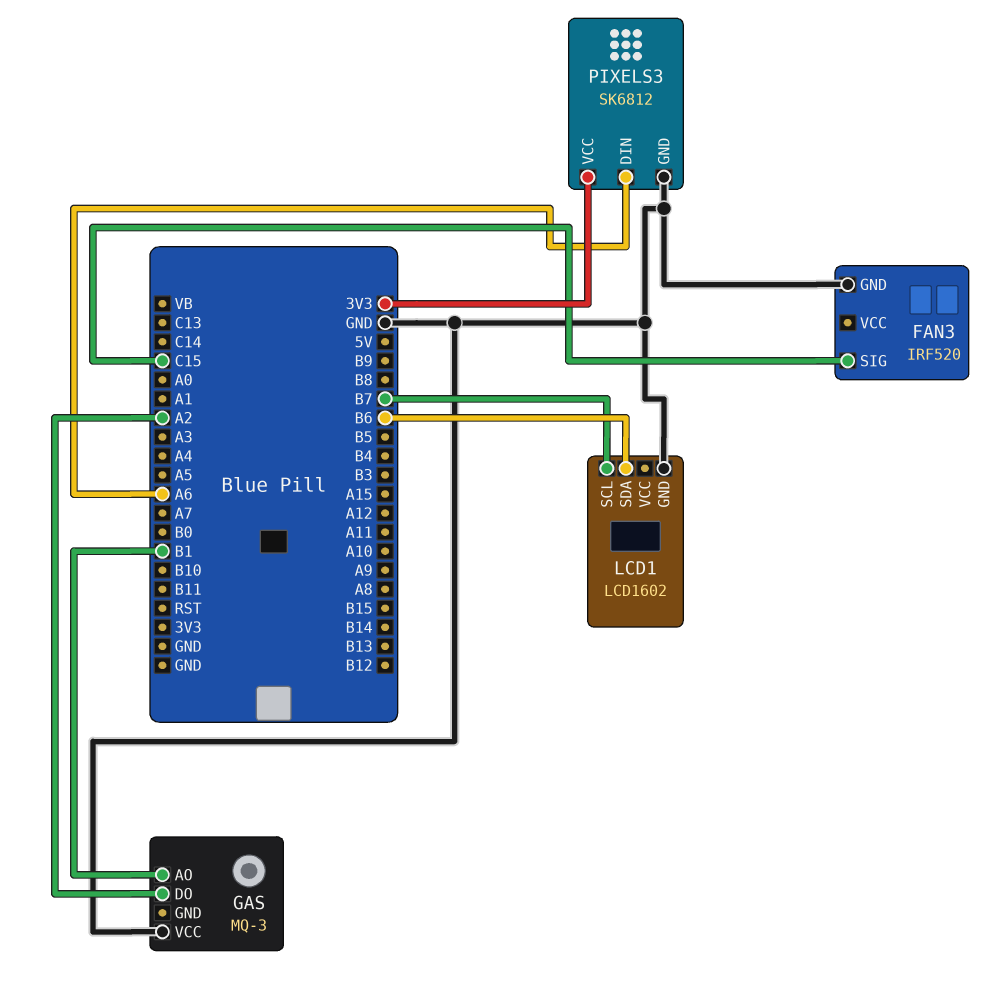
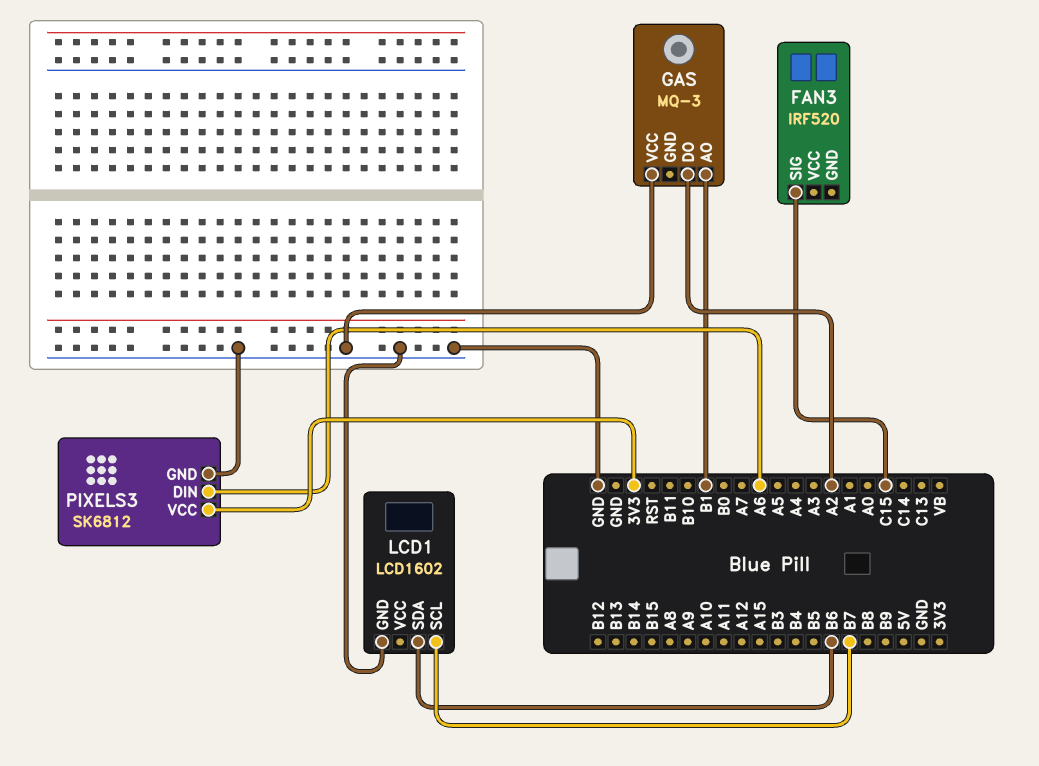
FAN3 pin GND: GND -> none

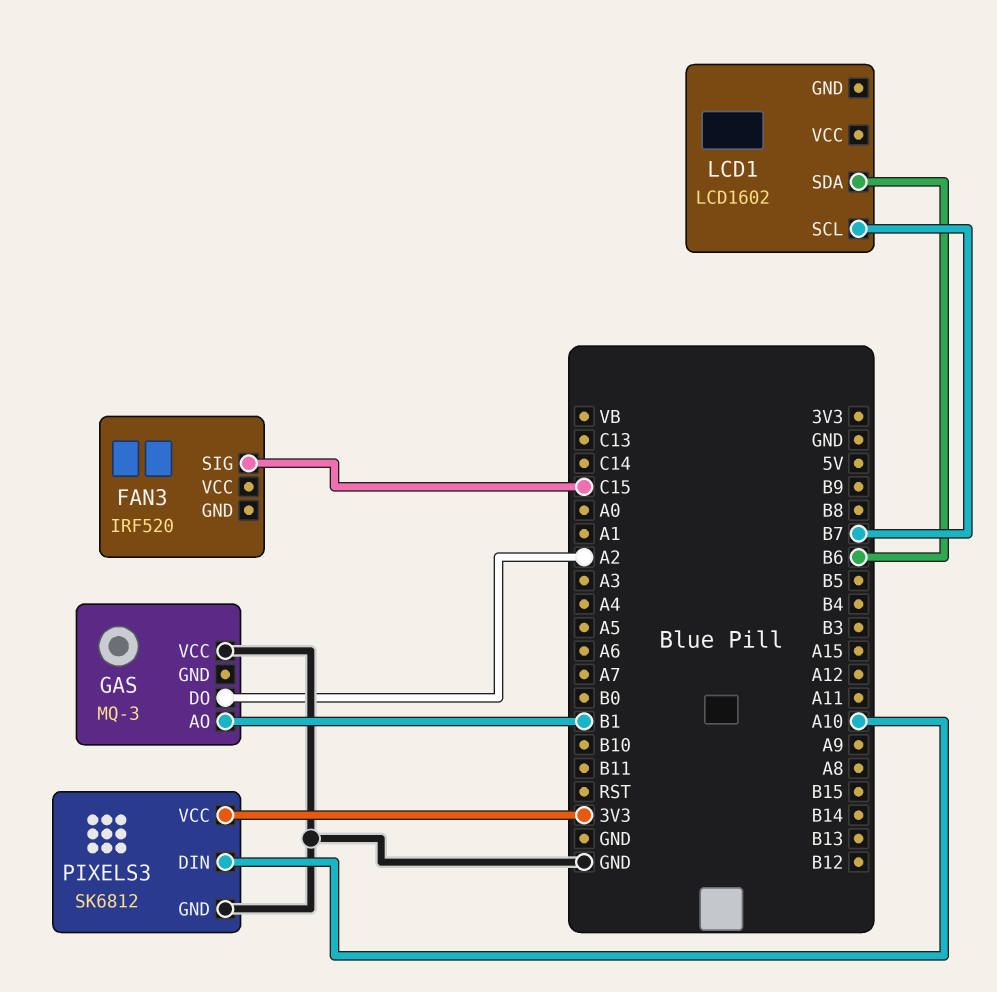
LCD1 pin GND: GND -> none
PIXELS3 pin DIN: A6 -> A10

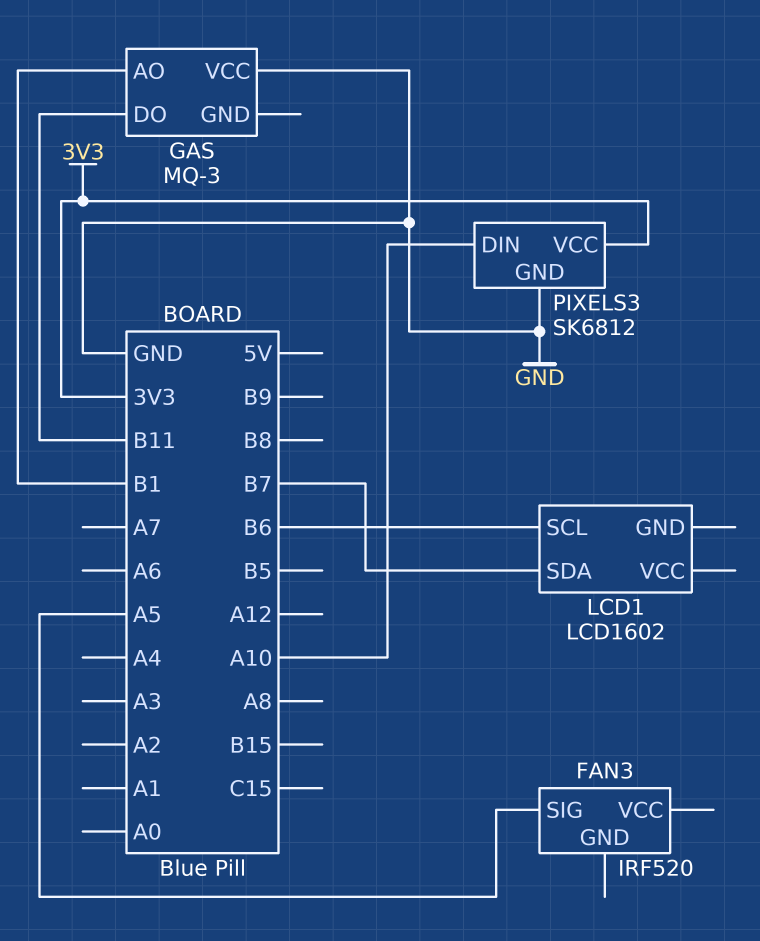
FAN3 pin SIG: C15 -> A5
GAS pin DO: A2 -> B11
LCD1 pin SCL: B7 -> B6
LCD1 pin SDA: B6 -> B7

